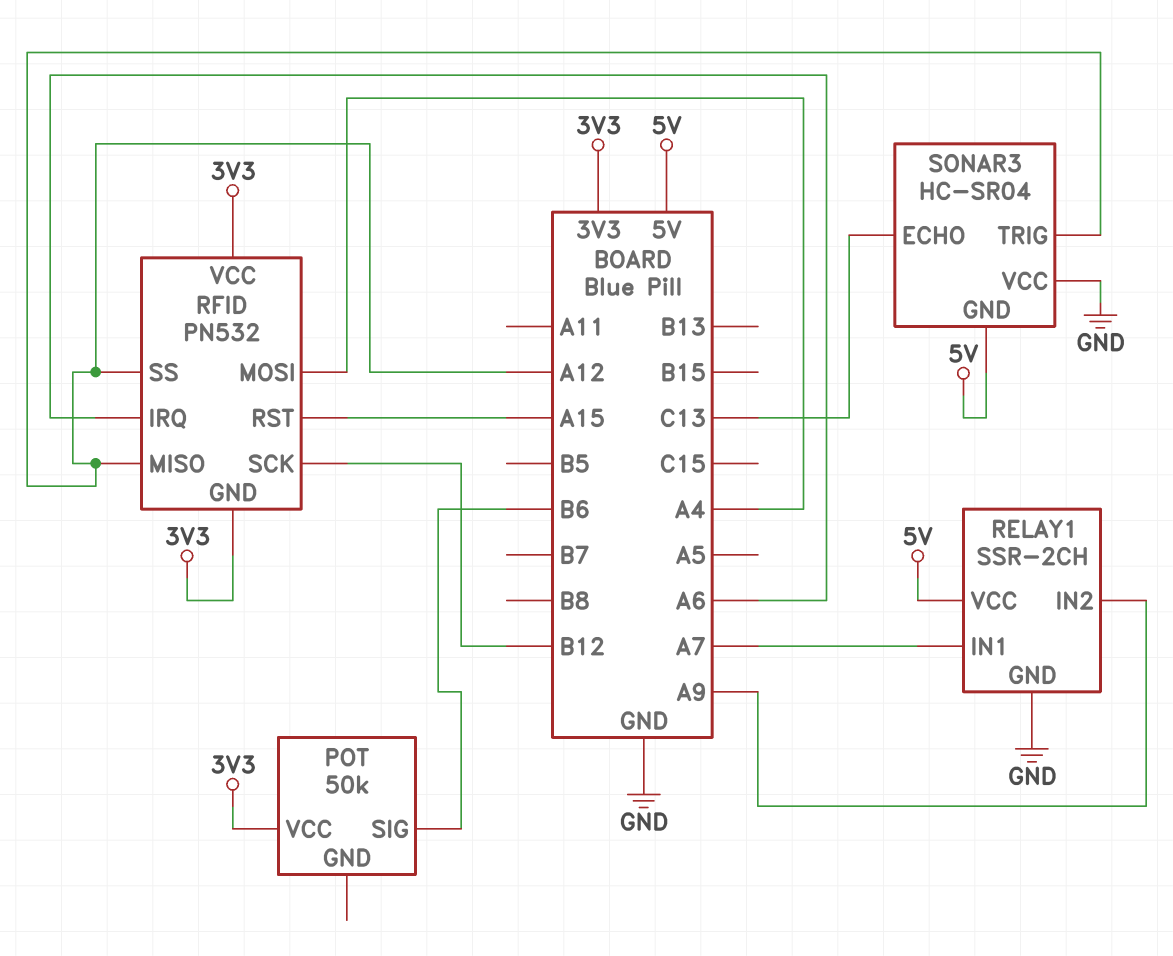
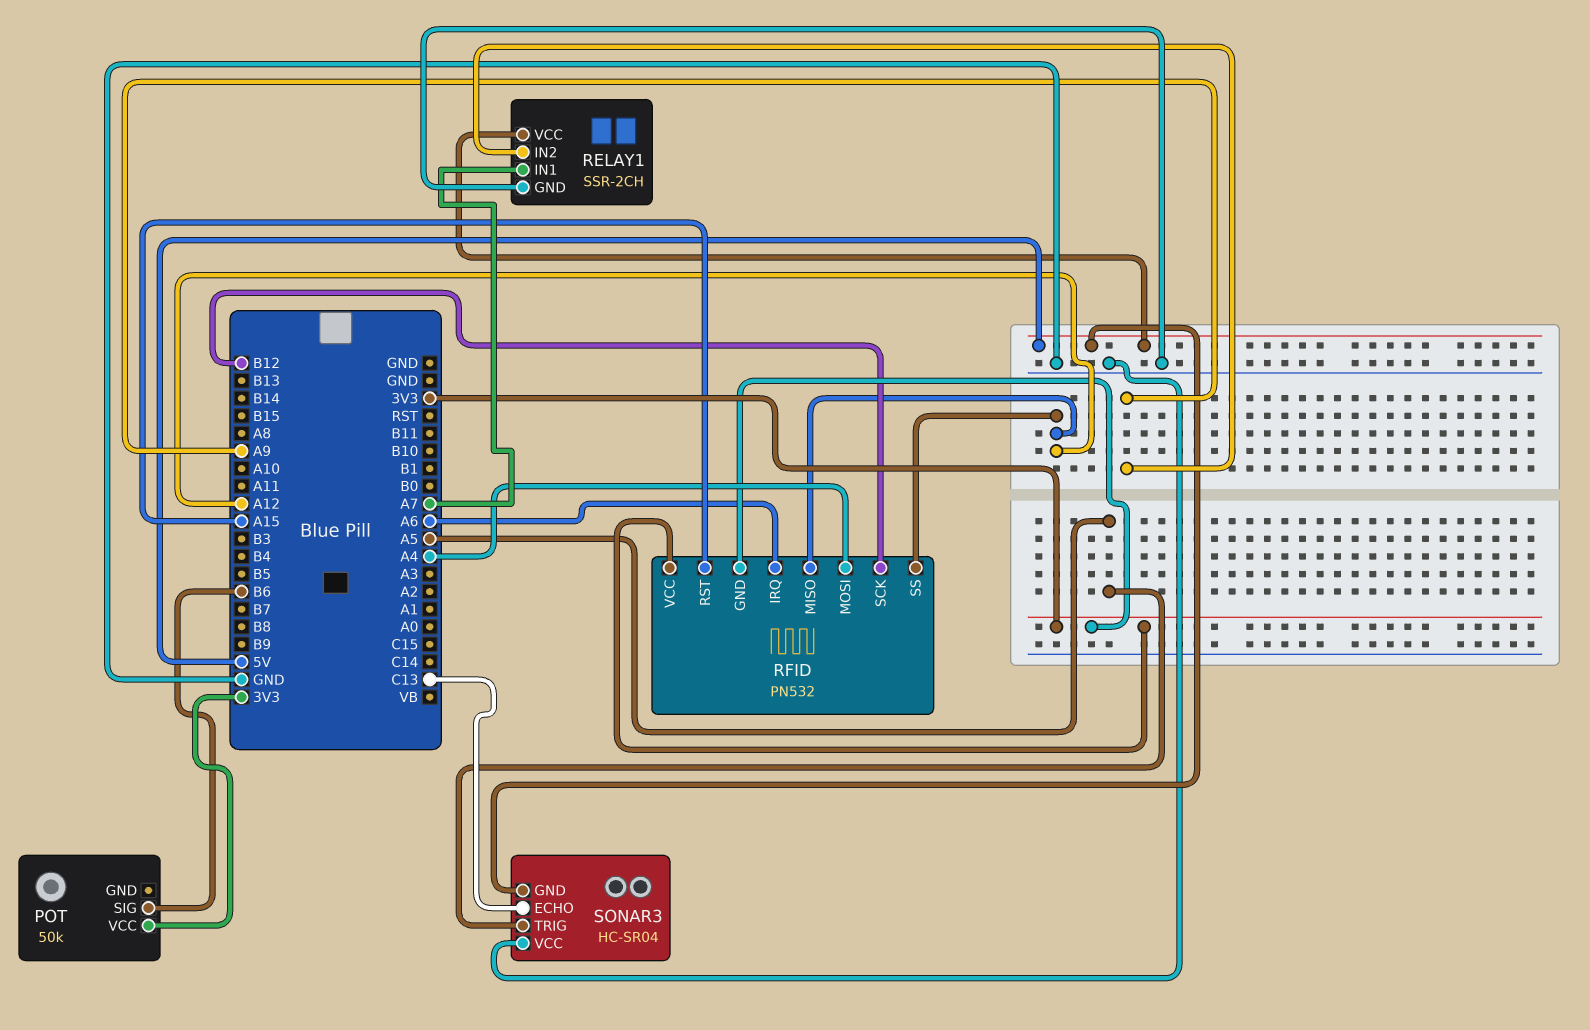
SONAR3 pin TRIG: A12 -> A5

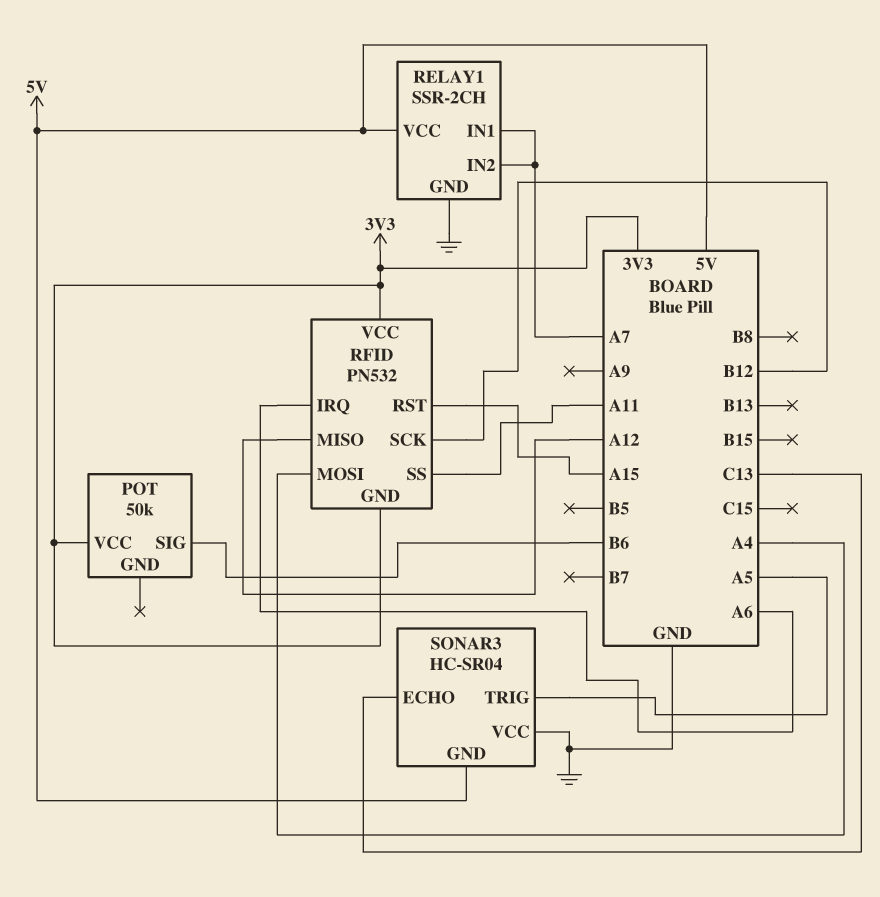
RELAY1 pin IN2: A9 -> A7
RFID pin SS: A12 -> A11

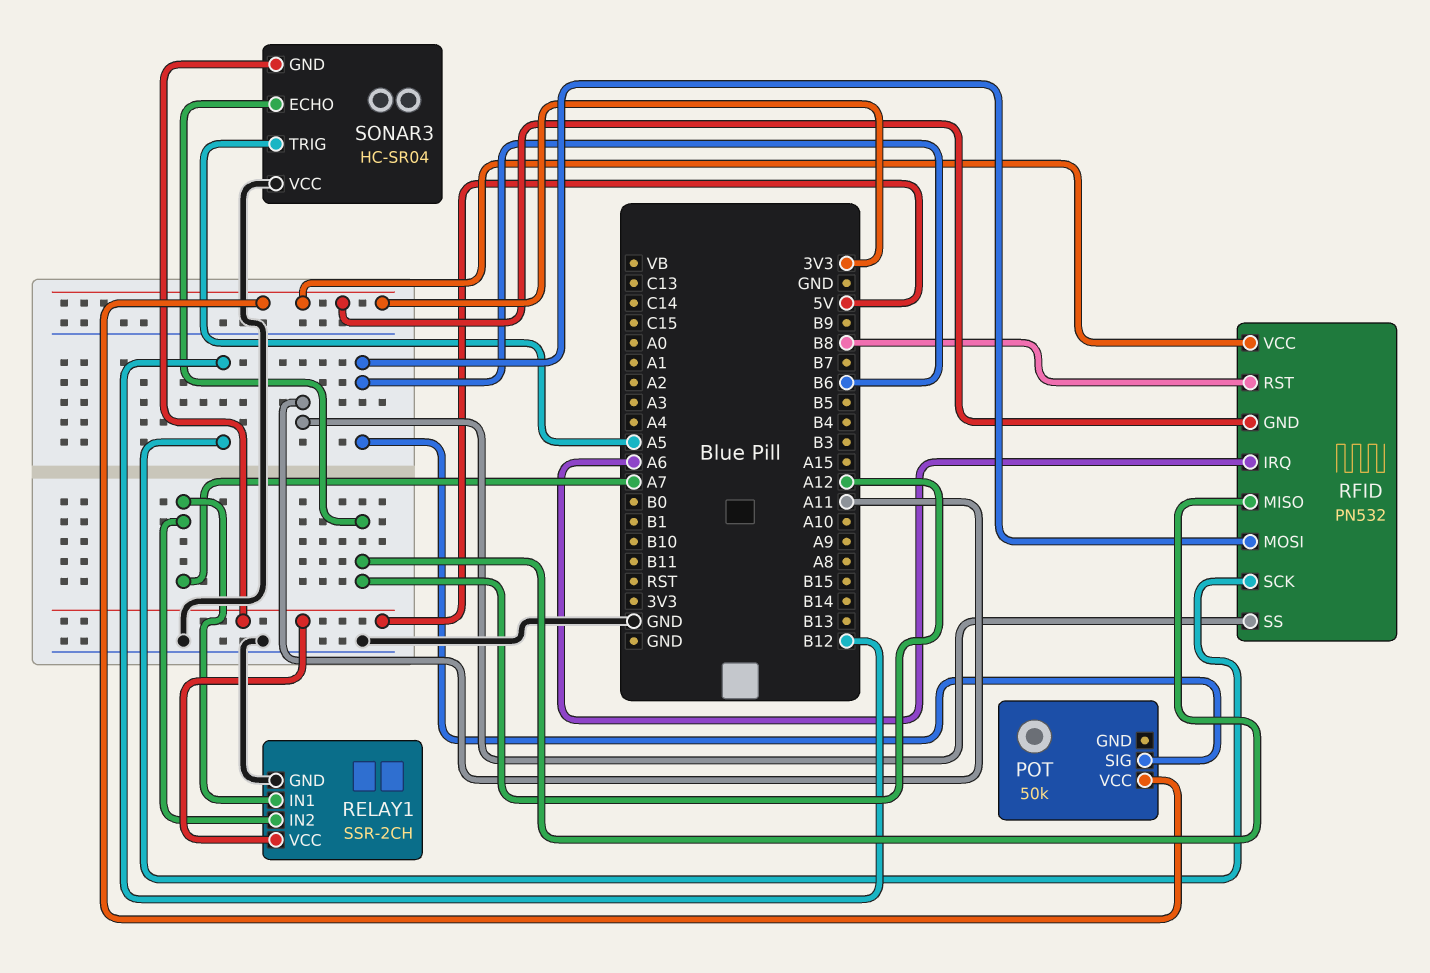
RFID pin MOSI: A4 -> B6
RFID pin RST: A15 -> B8
SONAR3 pin ECHO: C13 -> A12

